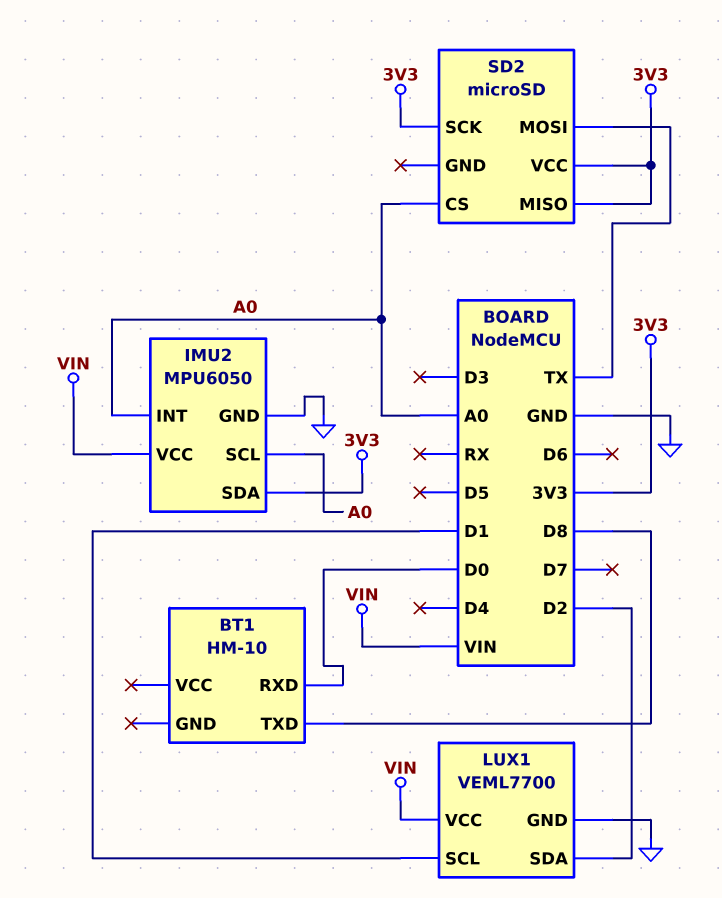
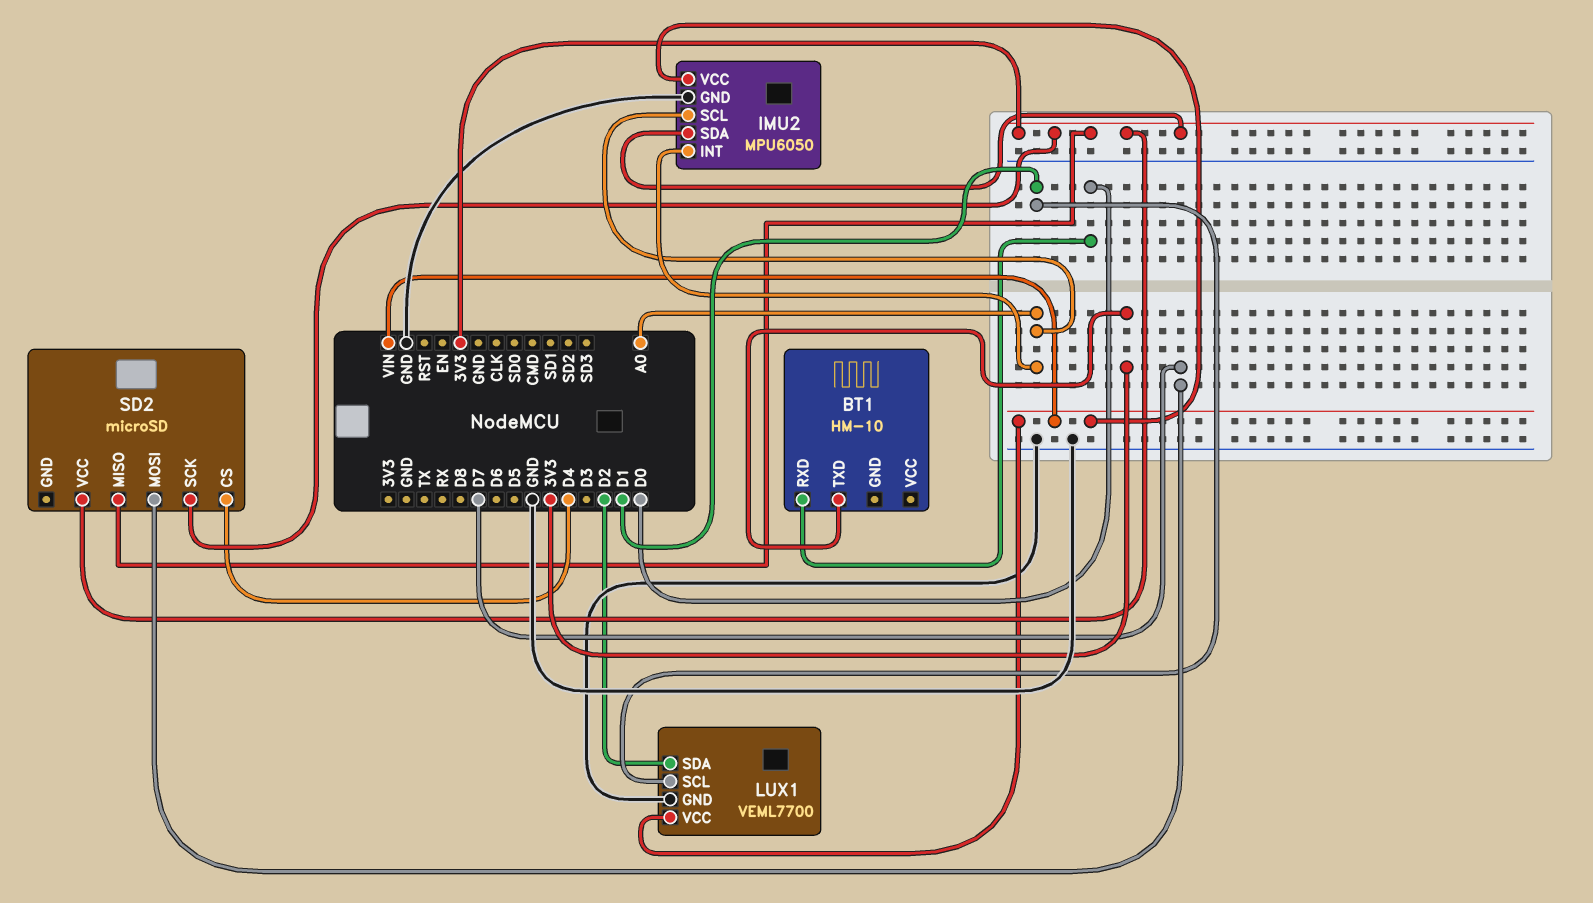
BT1 pin TXD: D8 -> 3V3
SD2 pin CS: A0 -> D4
SD2 pin MOSI: TX -> D7

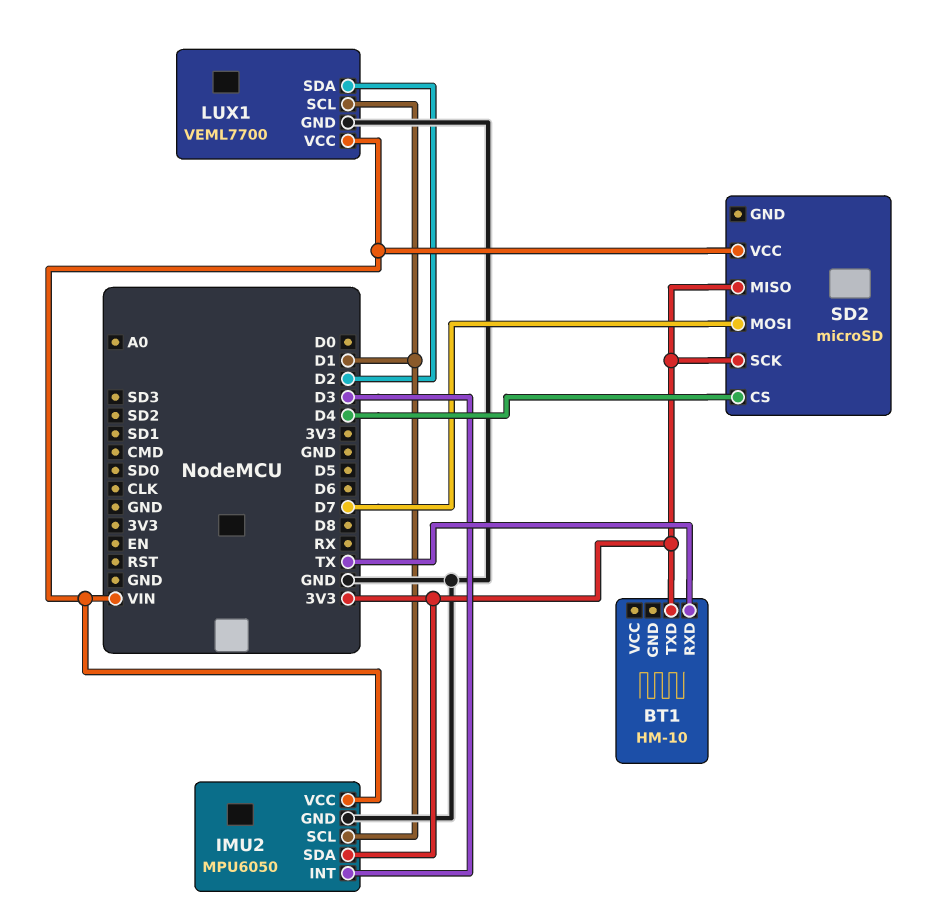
BT1 pin RXD: D0 -> TX
IMU2 pin INT: A0 -> D3
IMU2 pin SCL: A0 -> D1
SD2 pin VCC: 3V3 -> VIN

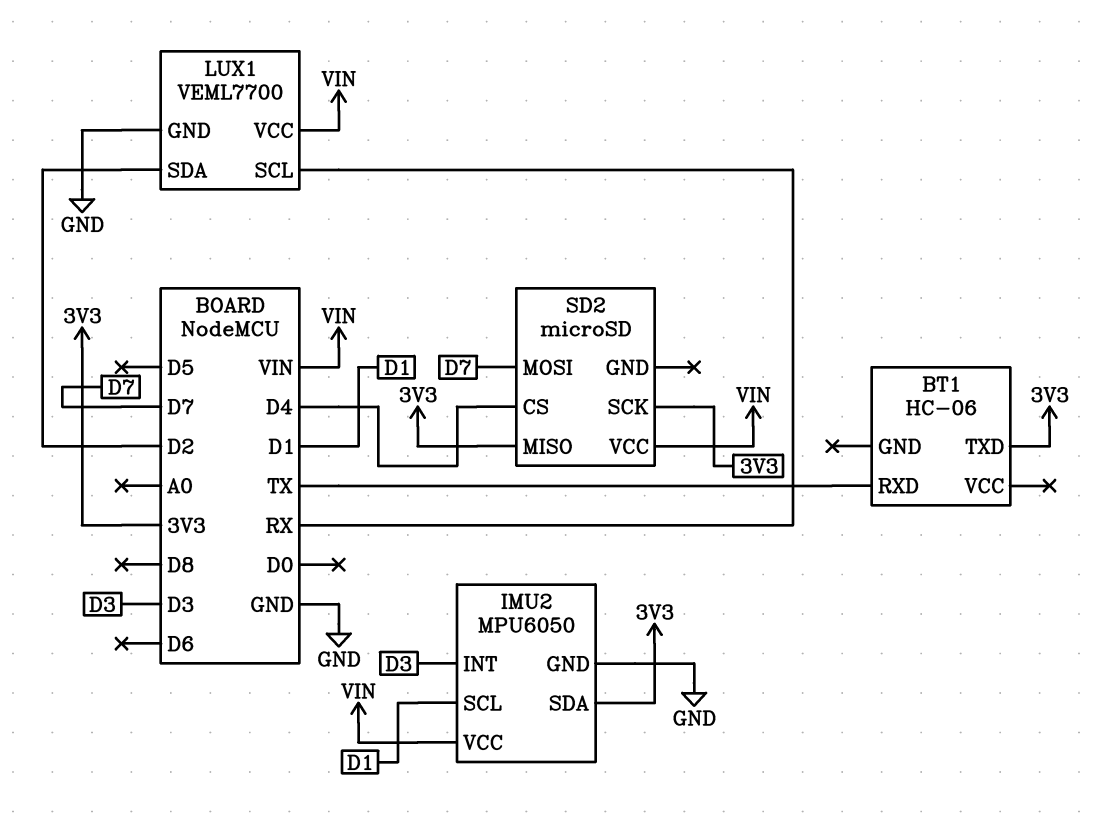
BT1: HM-10 -> HC-06
LUX1 pin SCL: D1 -> RX

